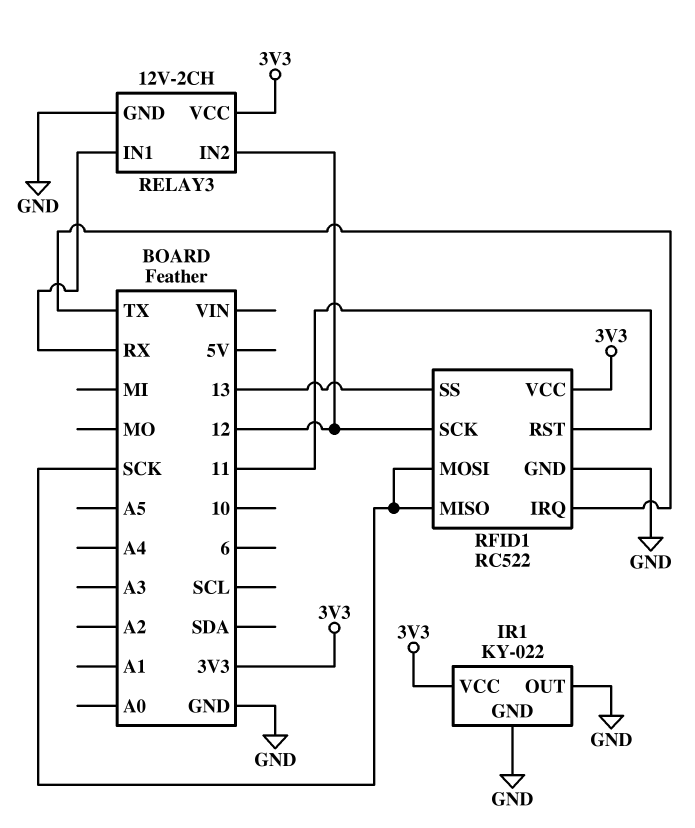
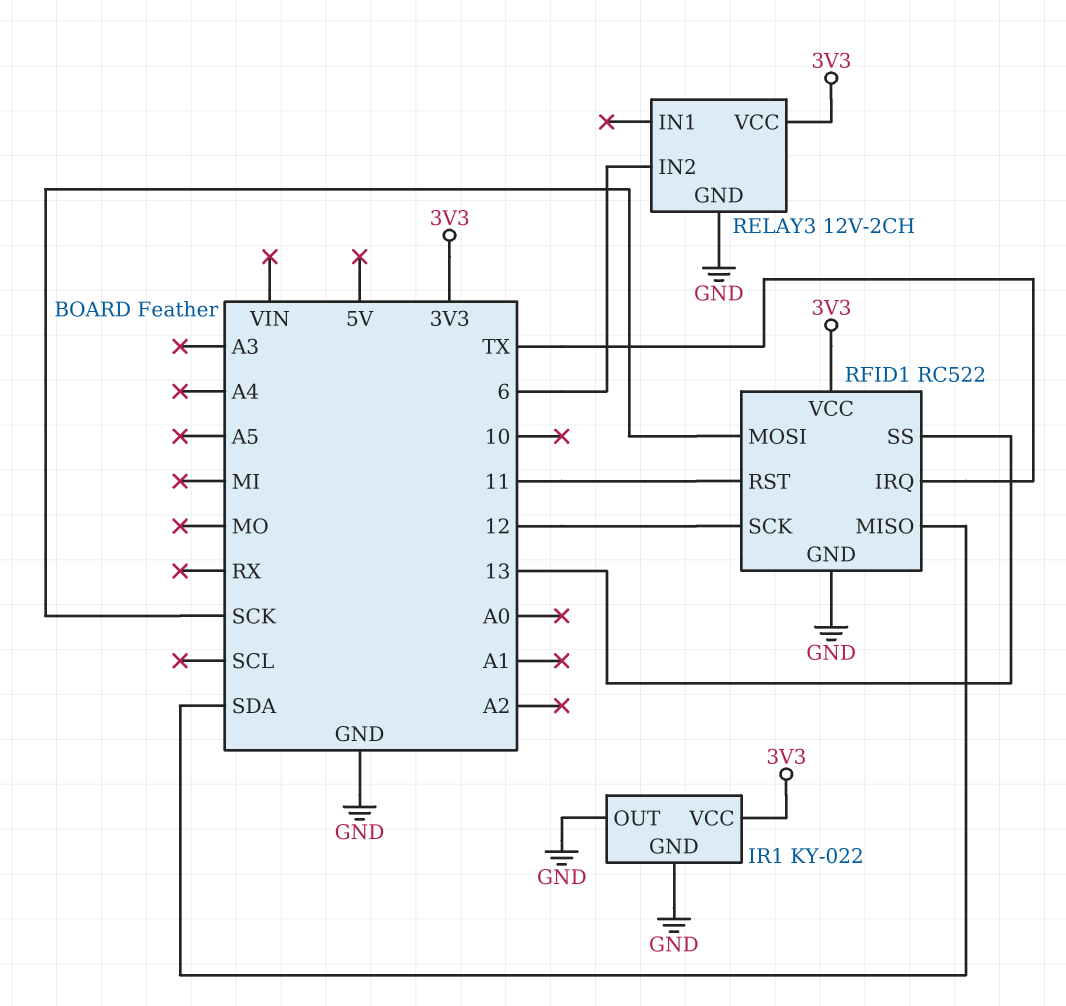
RELAY3 pin IN1: RX -> none
RELAY3 pin IN2: 12 -> 6
RFID1 pin MISO: SCK -> SDA

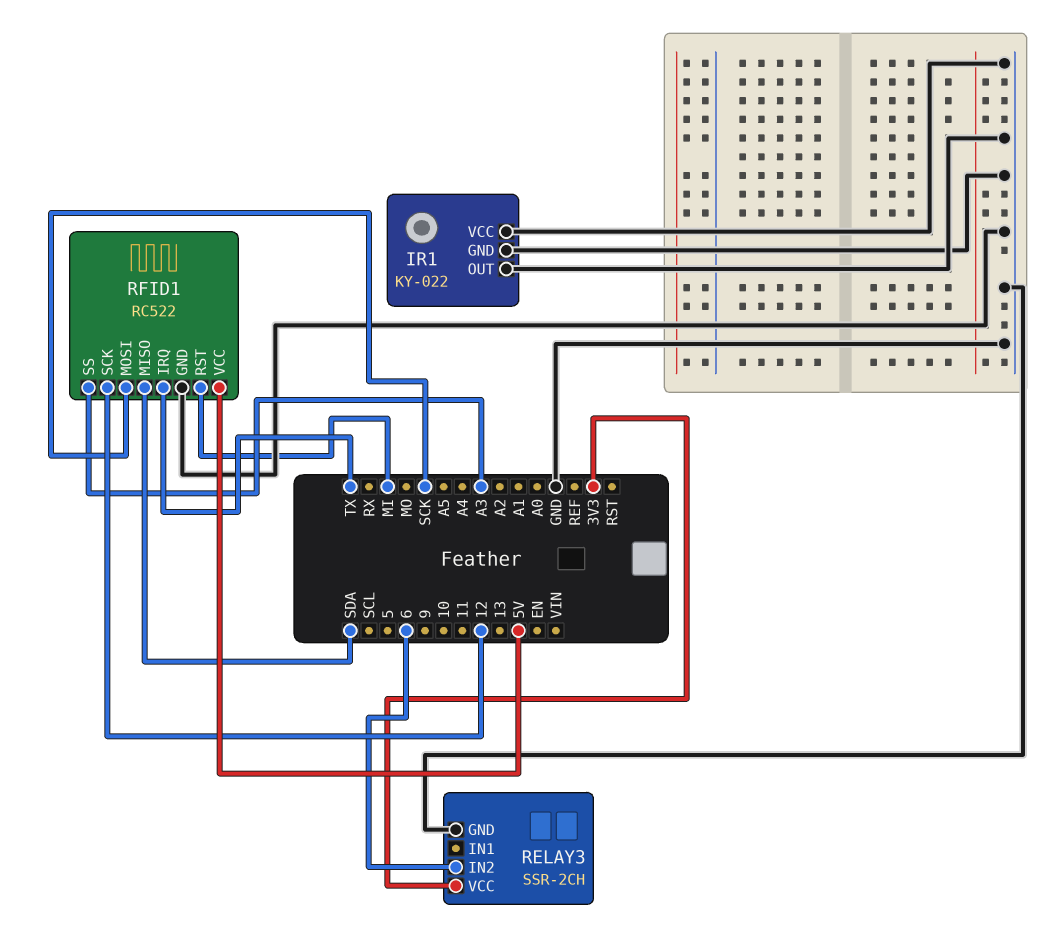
IR1 pin VCC: 3V3 -> GND
RELAY3: 12V-2CH -> SSR-2CH
RFID1 pin RST: 11 -> MI
RFID1 pin SS: 13 -> A3
RFID1 pin VCC: 3V3 -> 5V

